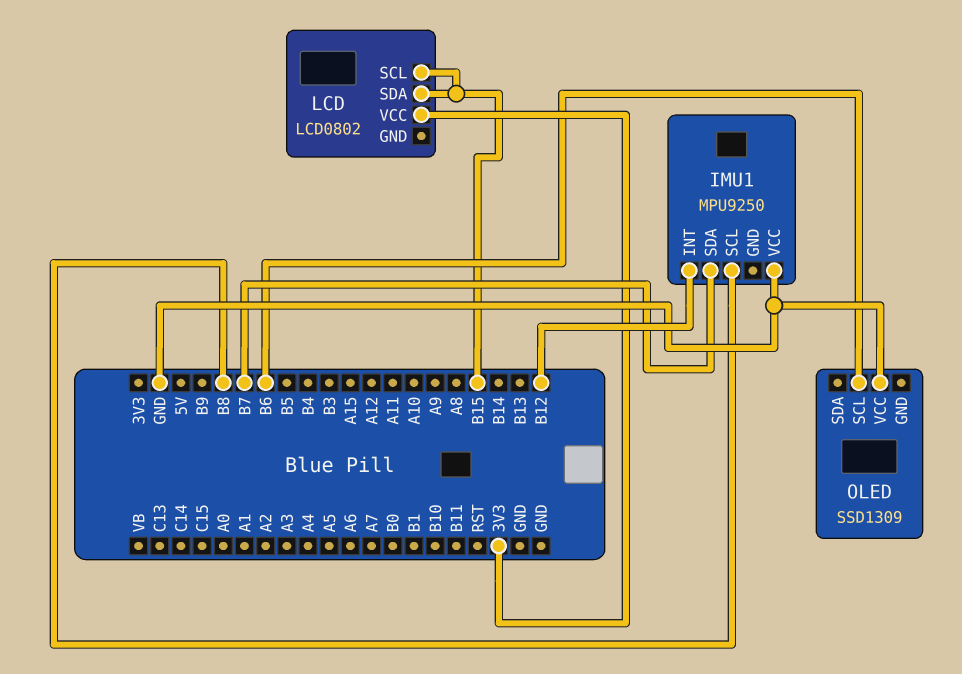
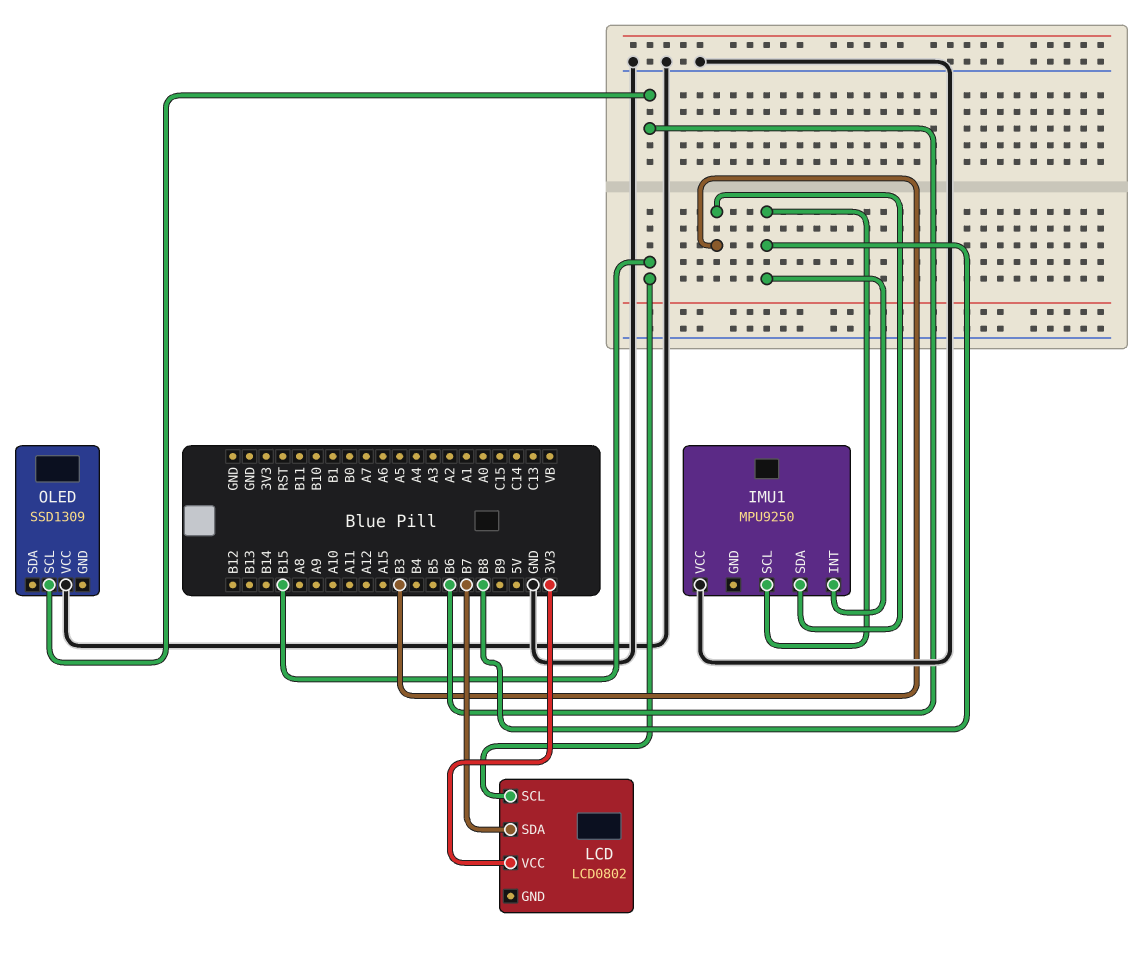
IMU1 pin INT: B12 -> B8
IMU1 pin SDA: B7 -> B3
LCD pin SDA: B15 -> B7

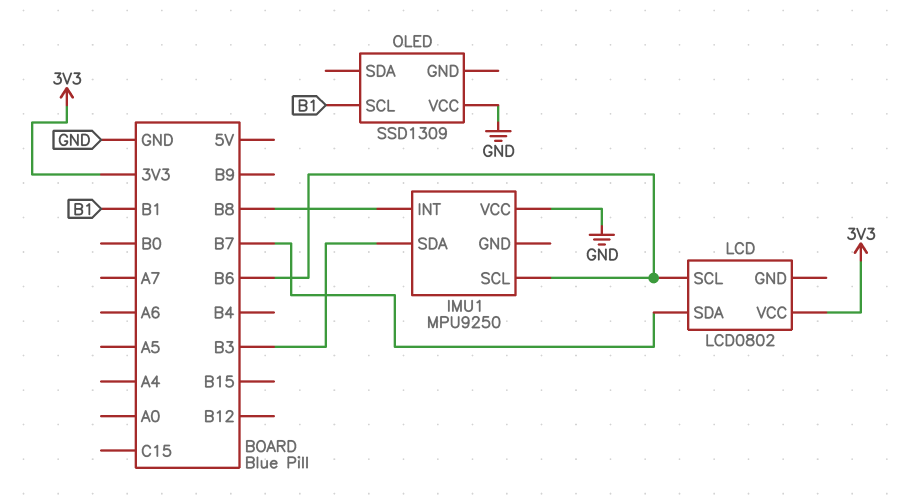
IMU1 pin SCL: B8 -> B6
LCD pin SCL: B15 -> B6
OLED pin SCL: B6 -> B1

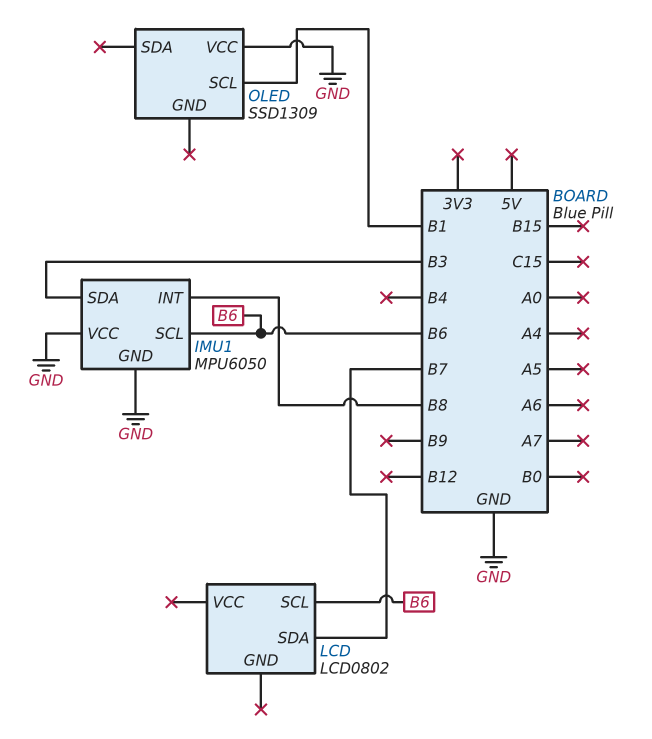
IMU1: MPU9250 -> MPU6050
IMU1 pin GND: none -> GND
LCD pin VCC: 3V3 -> none

